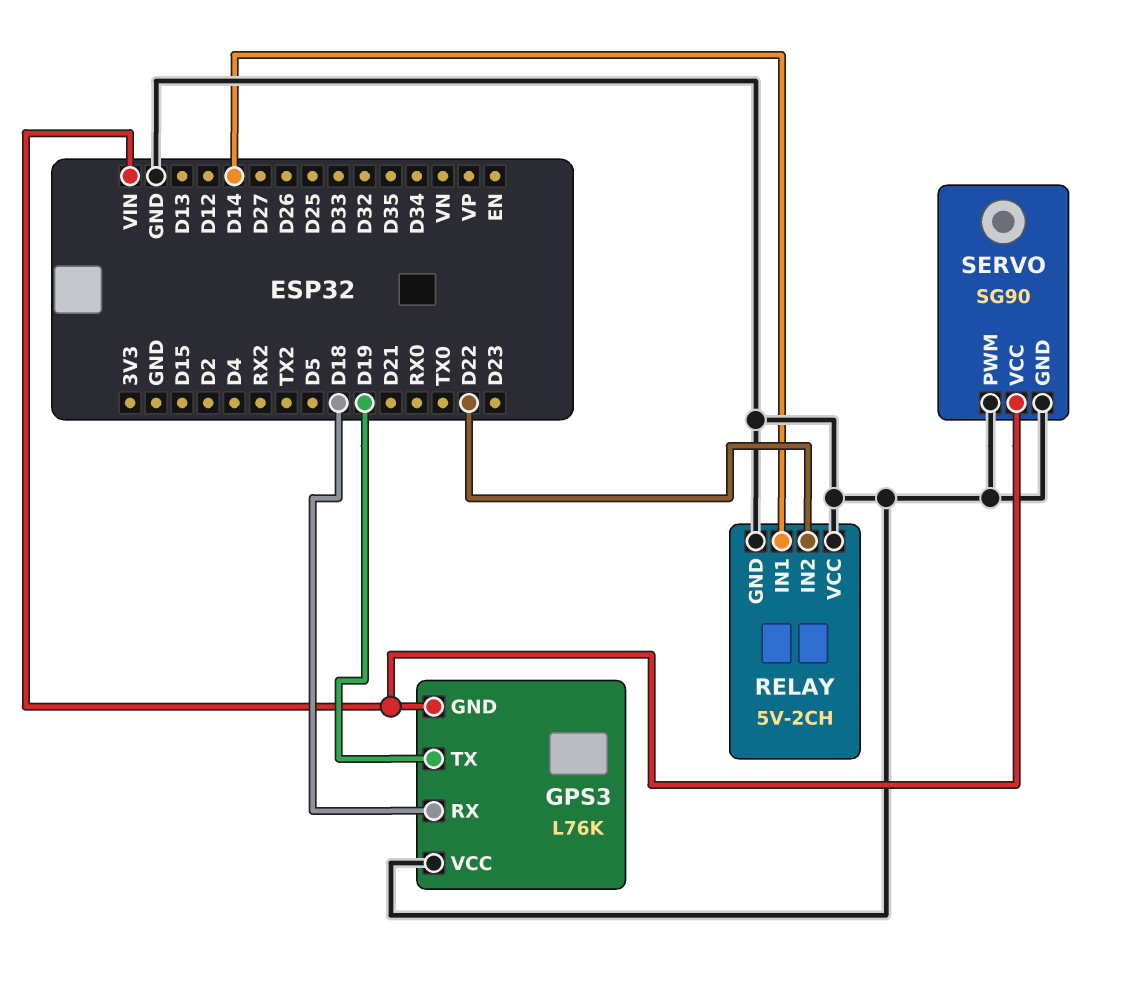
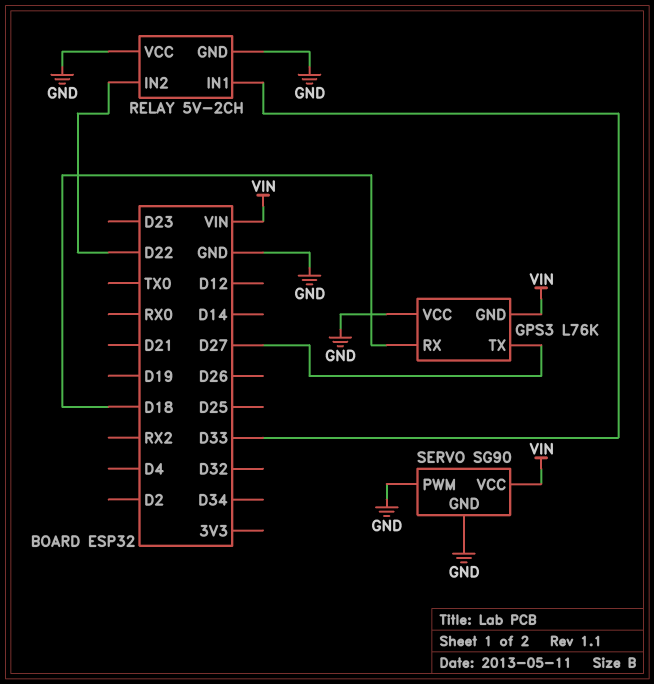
GPS3 pin TX: D19 -> D27
RELAY pin IN1: D14 -> D33

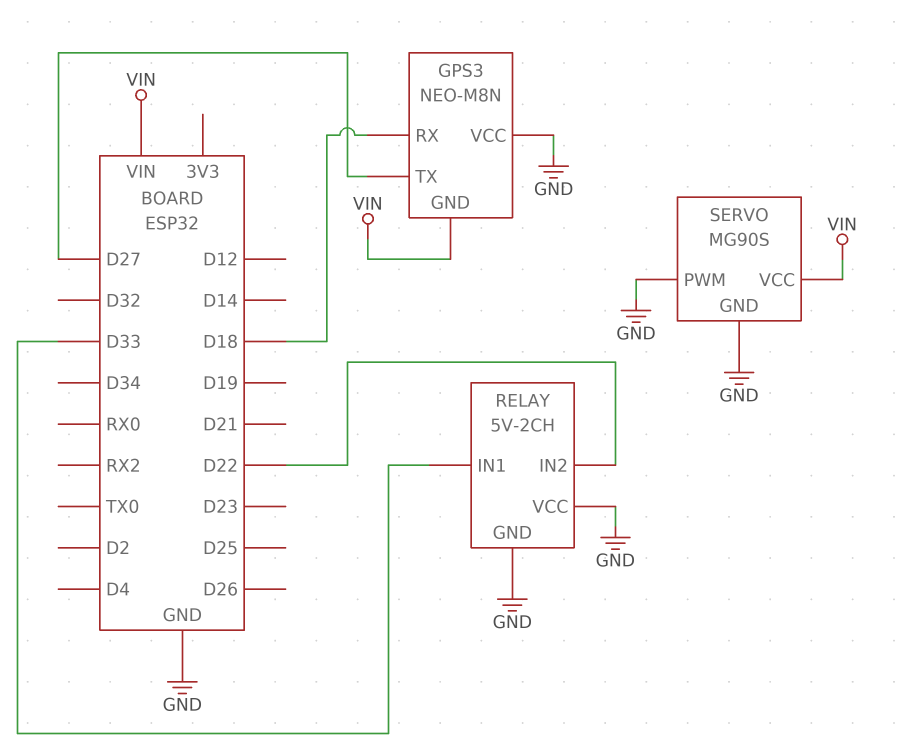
GPS3: L76K -> NEO-M8N
SERVO: SG90 -> MG90S

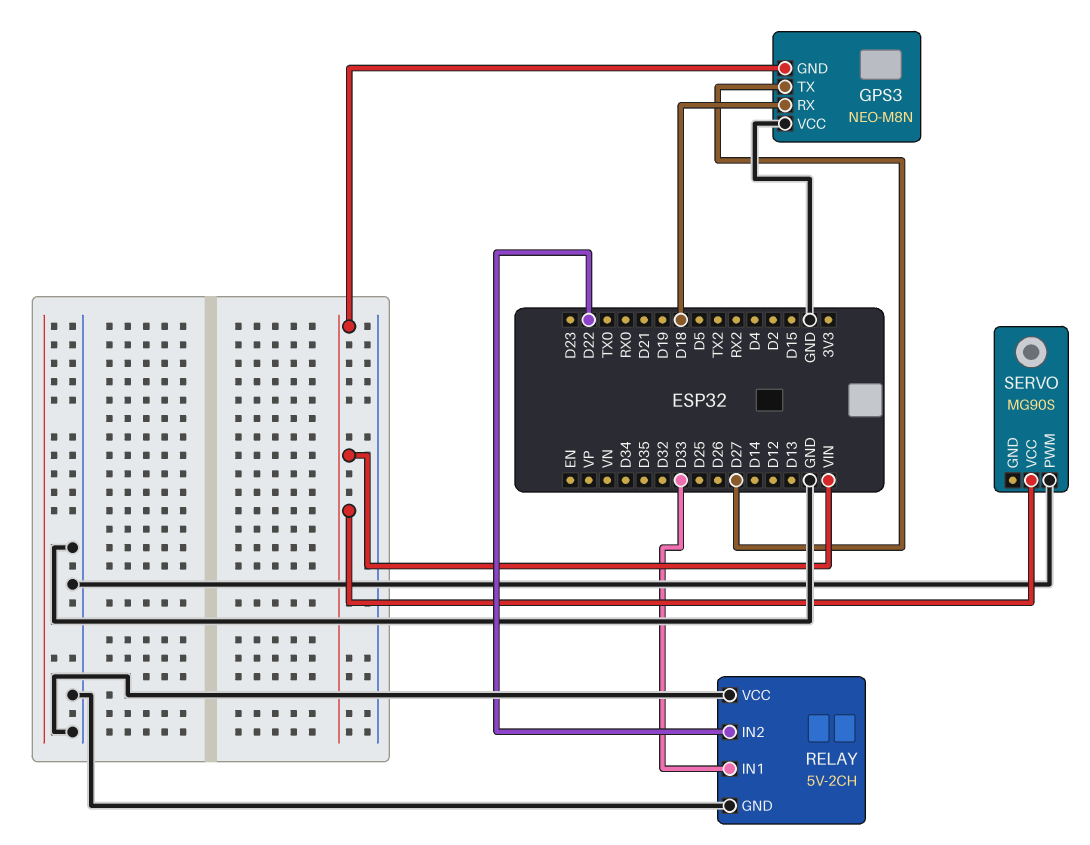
SERVO pin GND: GND -> none

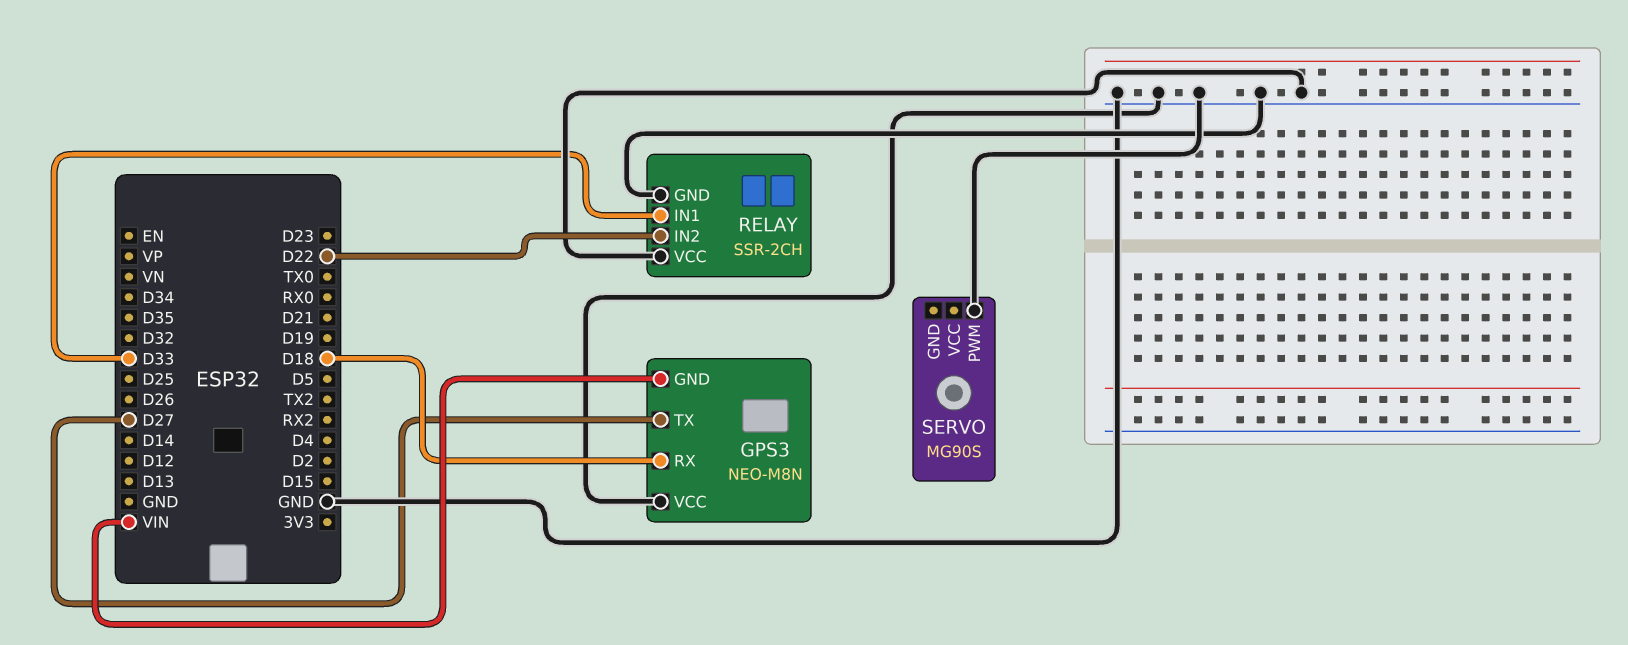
RELAY: 5V-2CH -> SSR-2CH
SERVO pin VCC: VIN -> none

